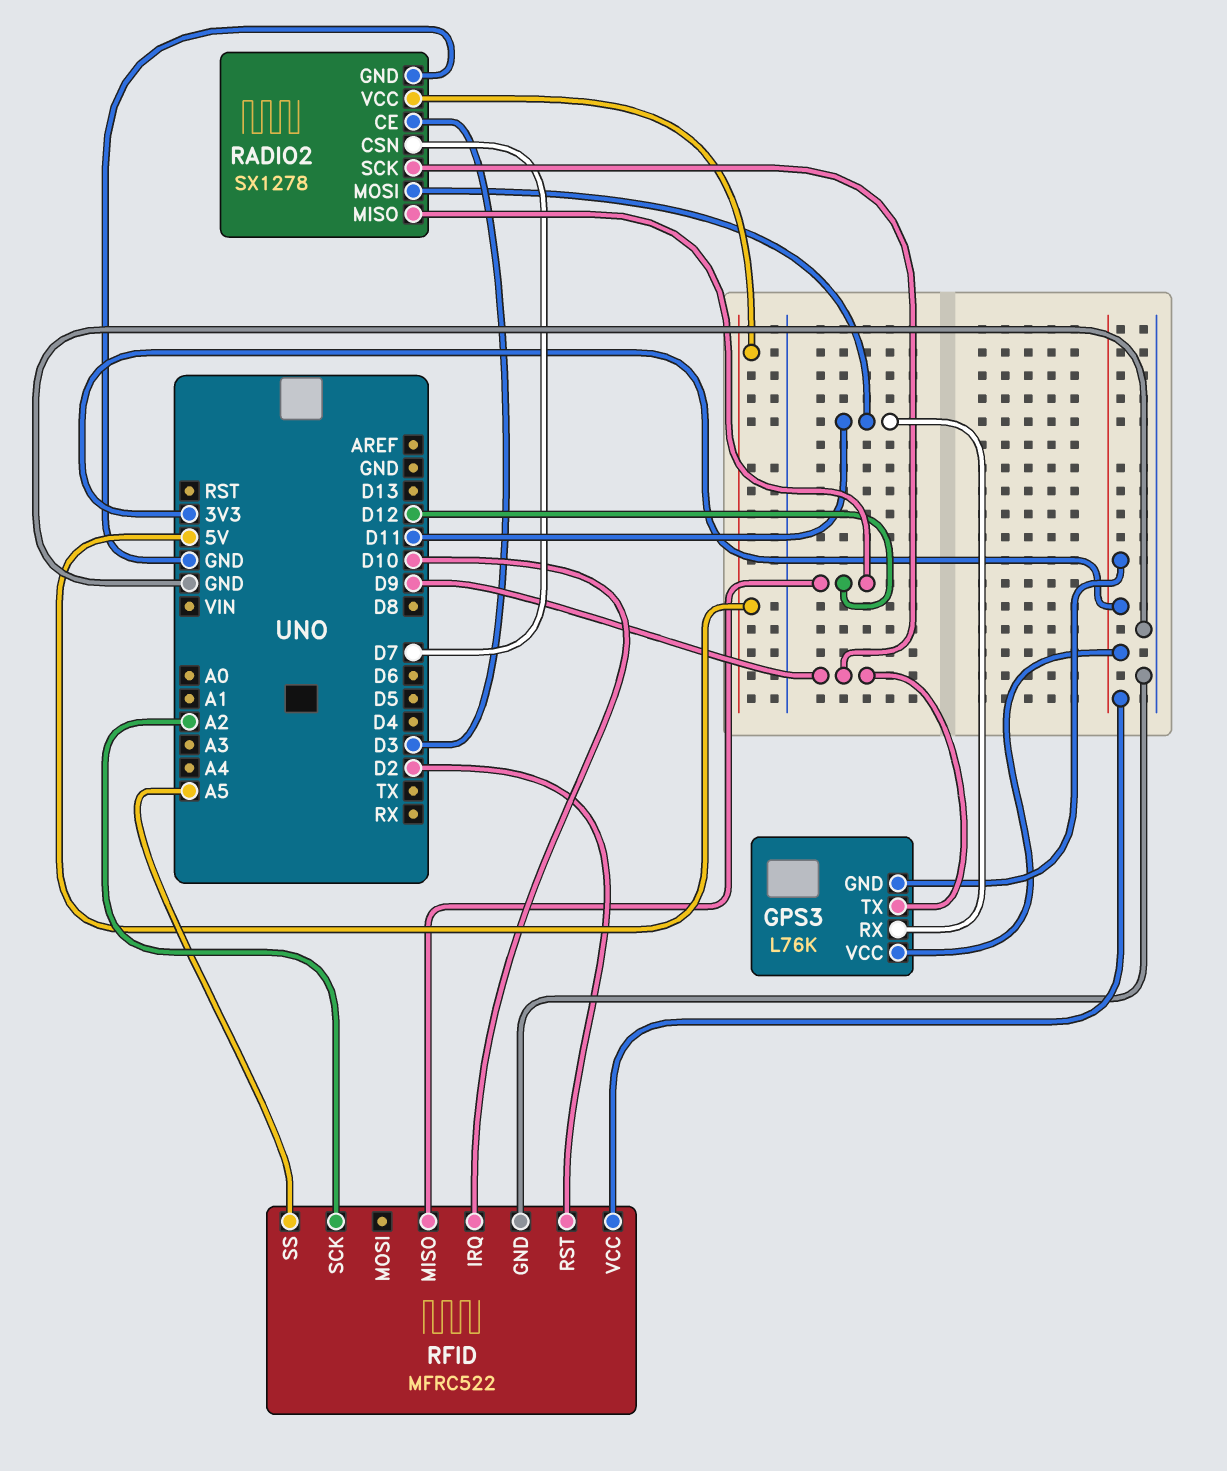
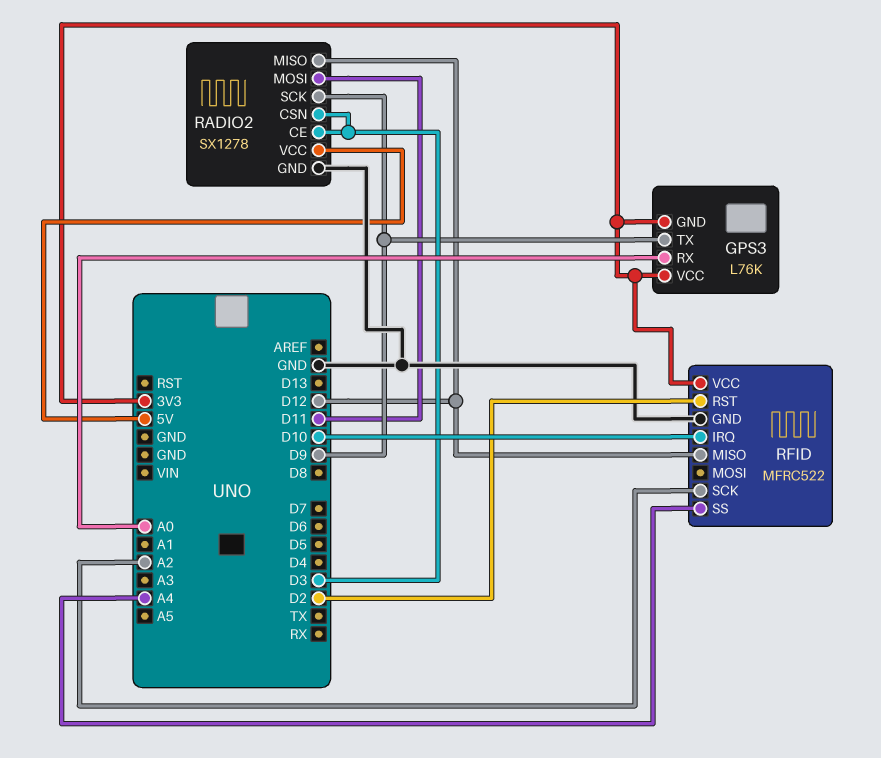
GPS3 pin RX: D11 -> A0
RADIO2 pin CSN: D7 -> D3
RFID pin SS: A5 -> A4

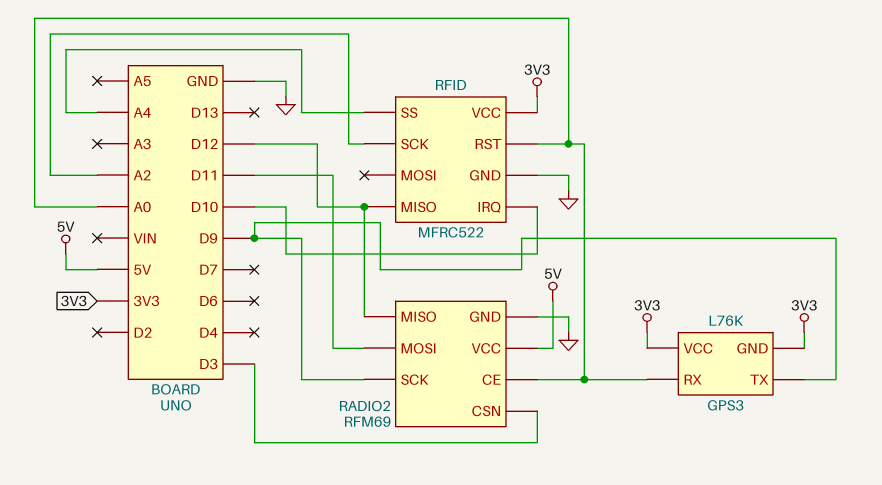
RADIO2: SX1278 -> RFM69
RADIO2 pin CE: D3 -> A0
RFID pin RST: D2 -> A0

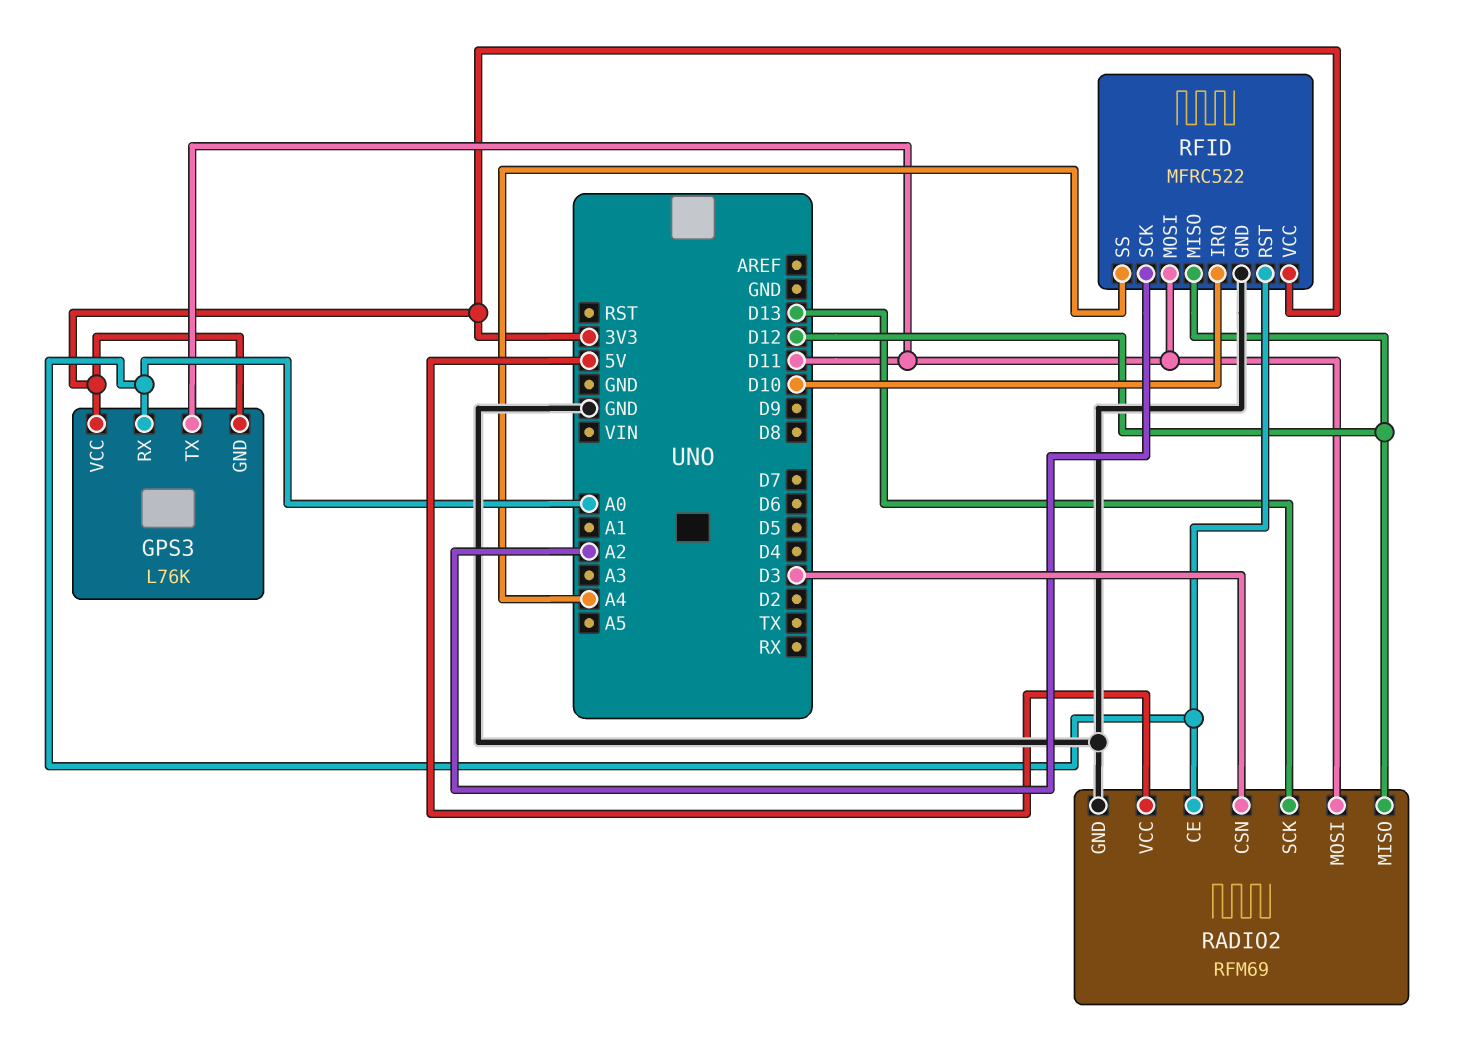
GPS3 pin TX: D9 -> D11
RADIO2 pin SCK: D9 -> D13
RFID pin MOSI: none -> D11

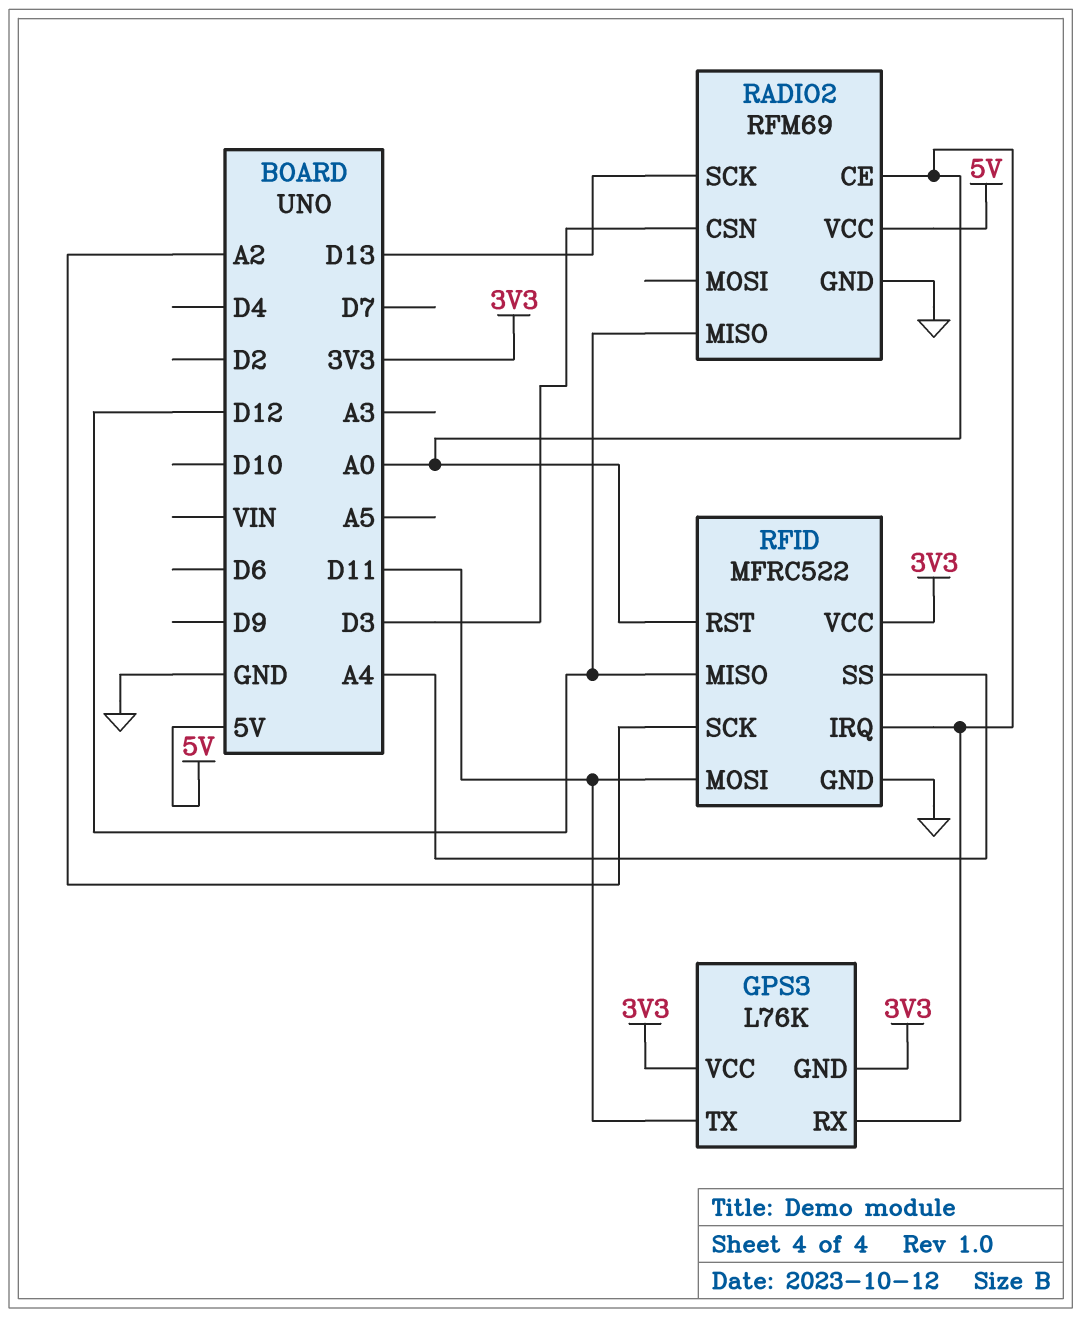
RADIO2 pin MOSI: D11 -> none
RFID pin IRQ: D10 -> A0

